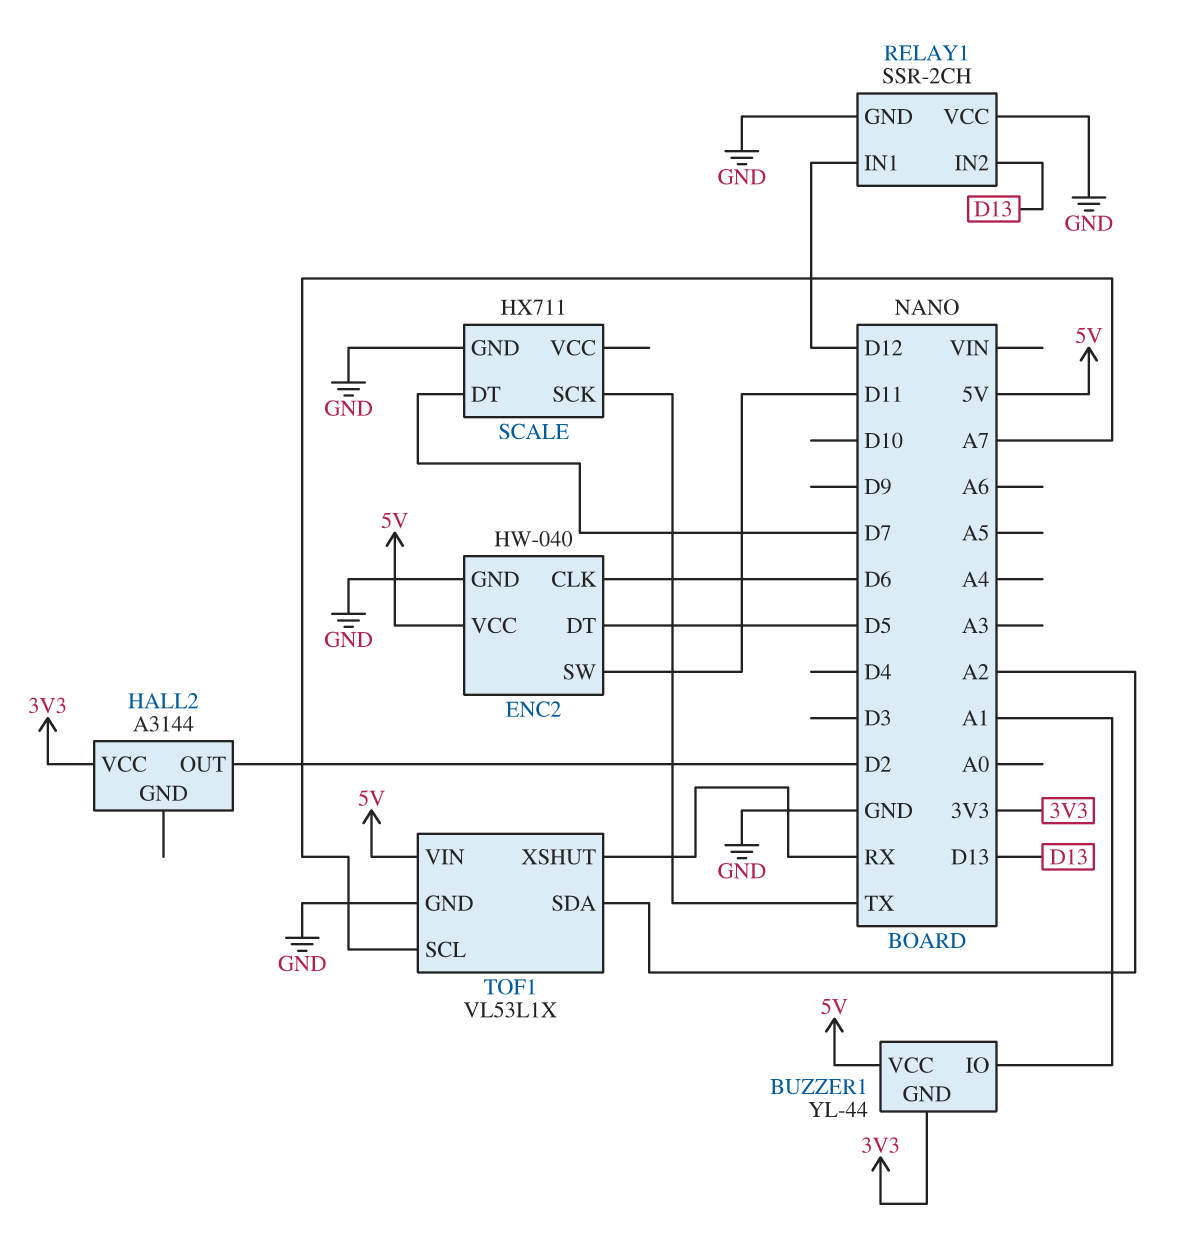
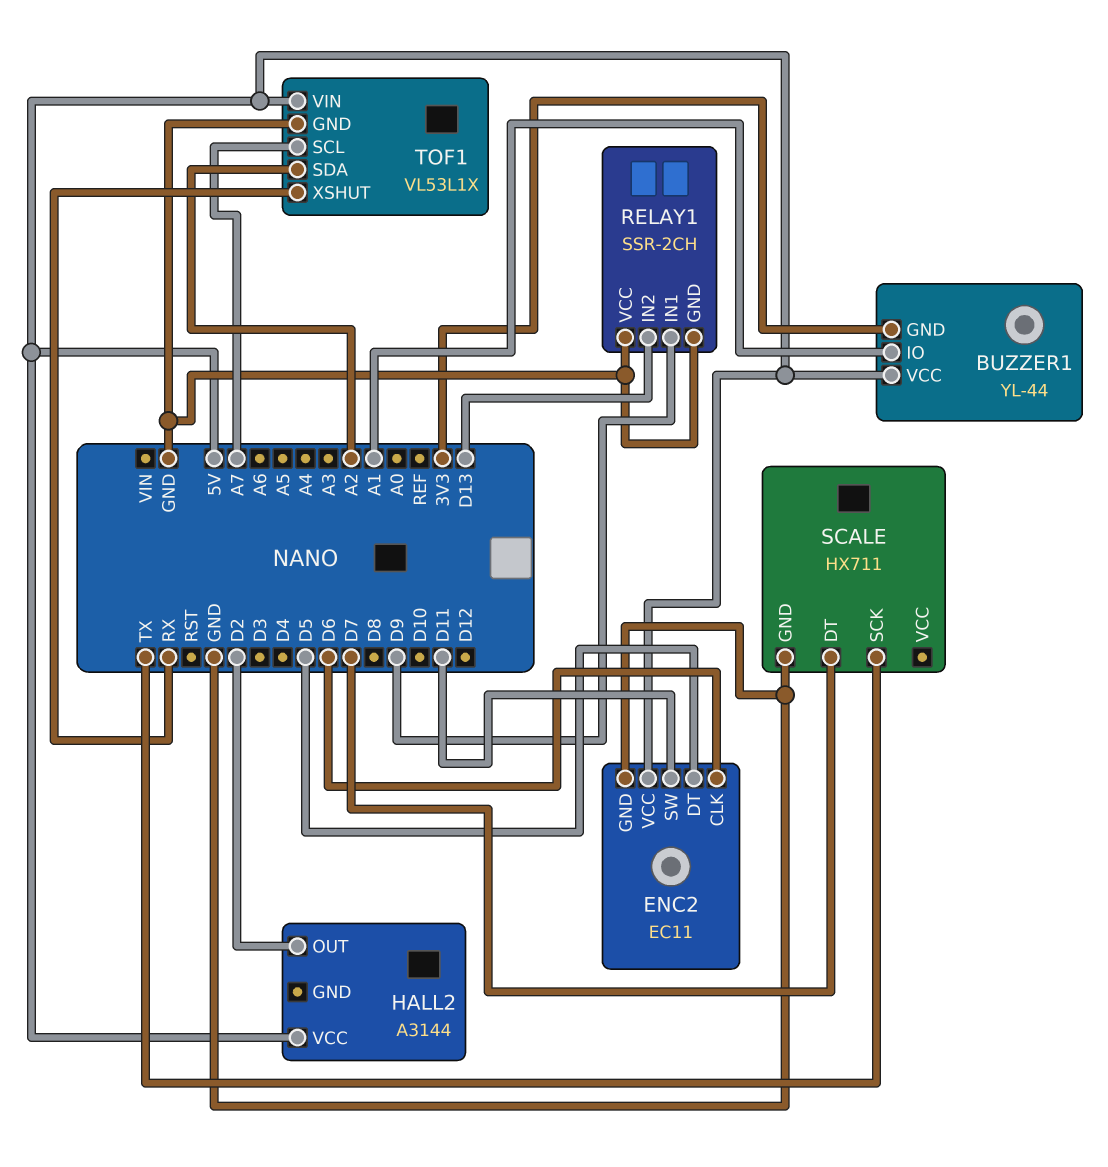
ENC2: HW-040 -> EC11
HALL2 pin VCC: 3V3 -> 5V
RELAY1 pin IN1: D12 -> D9

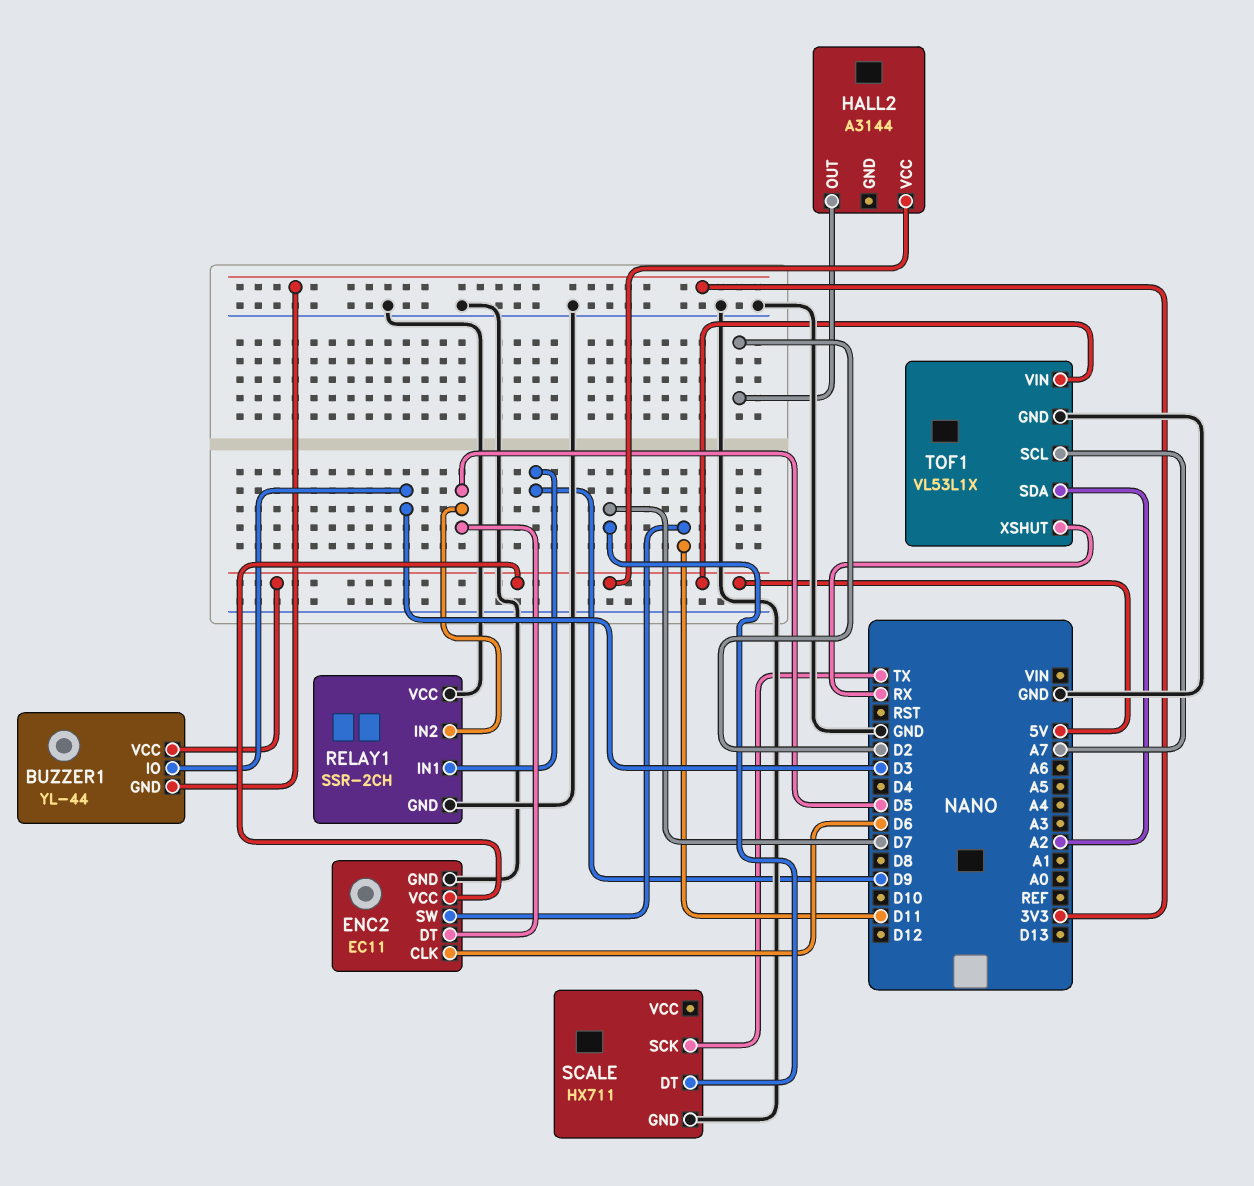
BUZZER1 pin IO: A1 -> D3
RELAY1 pin IN2: D13 -> D5

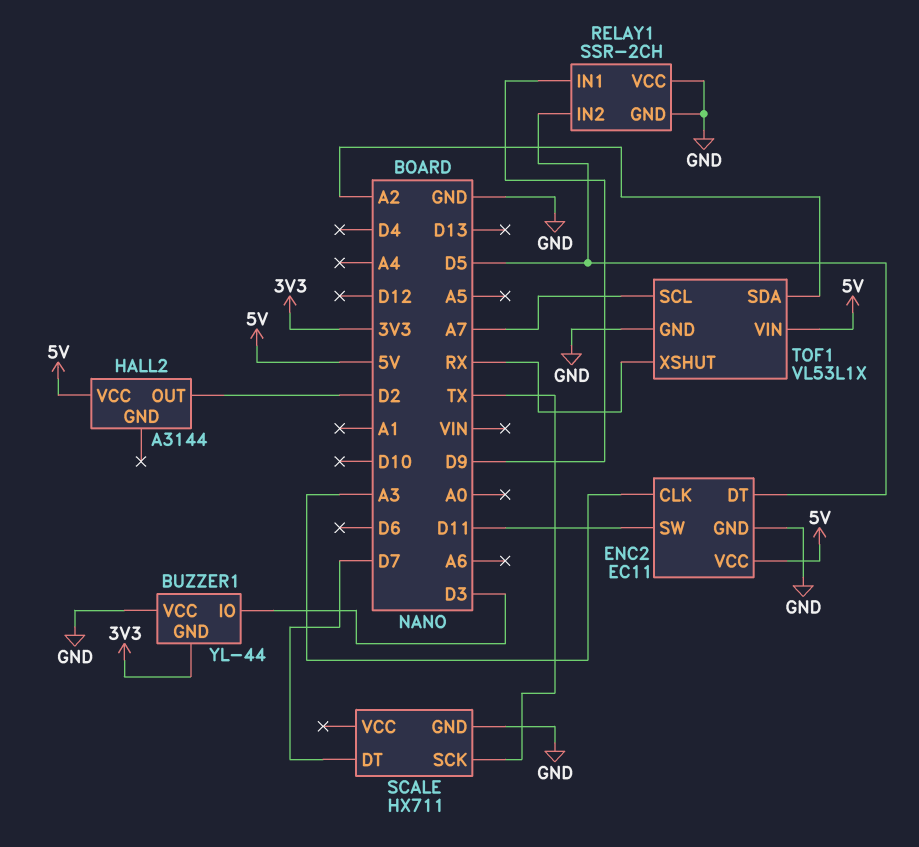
BUZZER1 pin VCC: 5V -> GND
ENC2 pin CLK: D6 -> A3

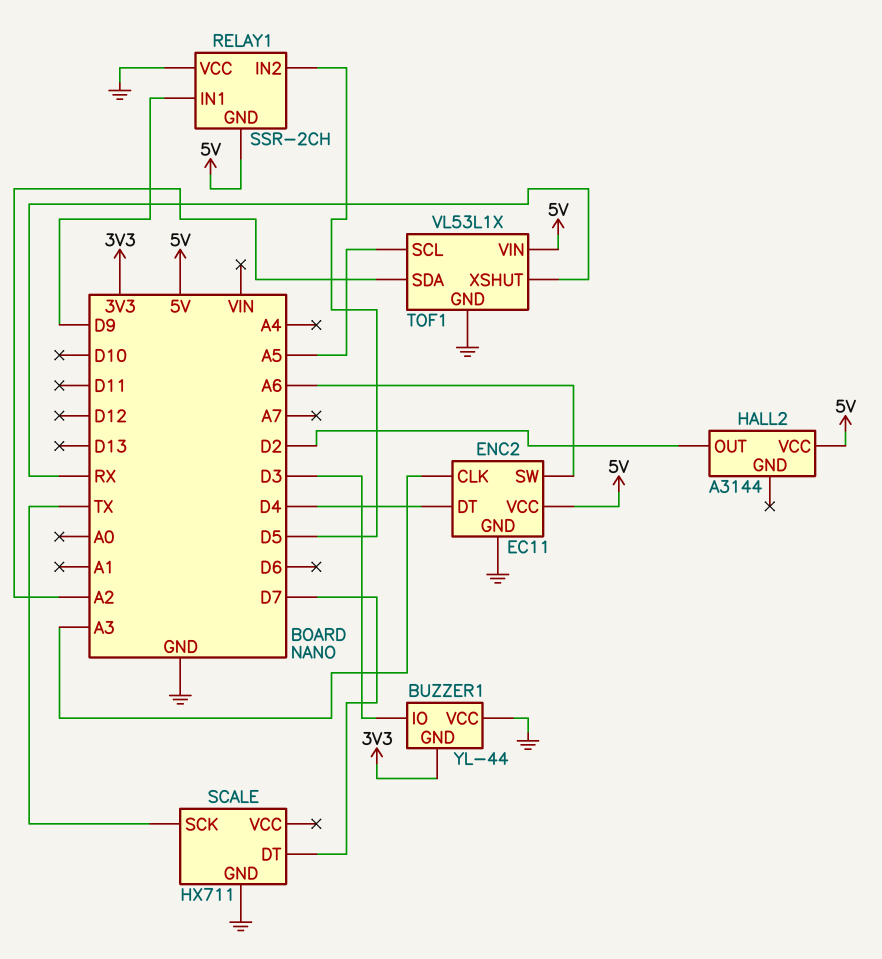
ENC2 pin DT: D5 -> D4
ENC2 pin SW: D11 -> A6
RELAY1 pin GND: GND -> 5V
TOF1 pin SCL: A7 -> A5

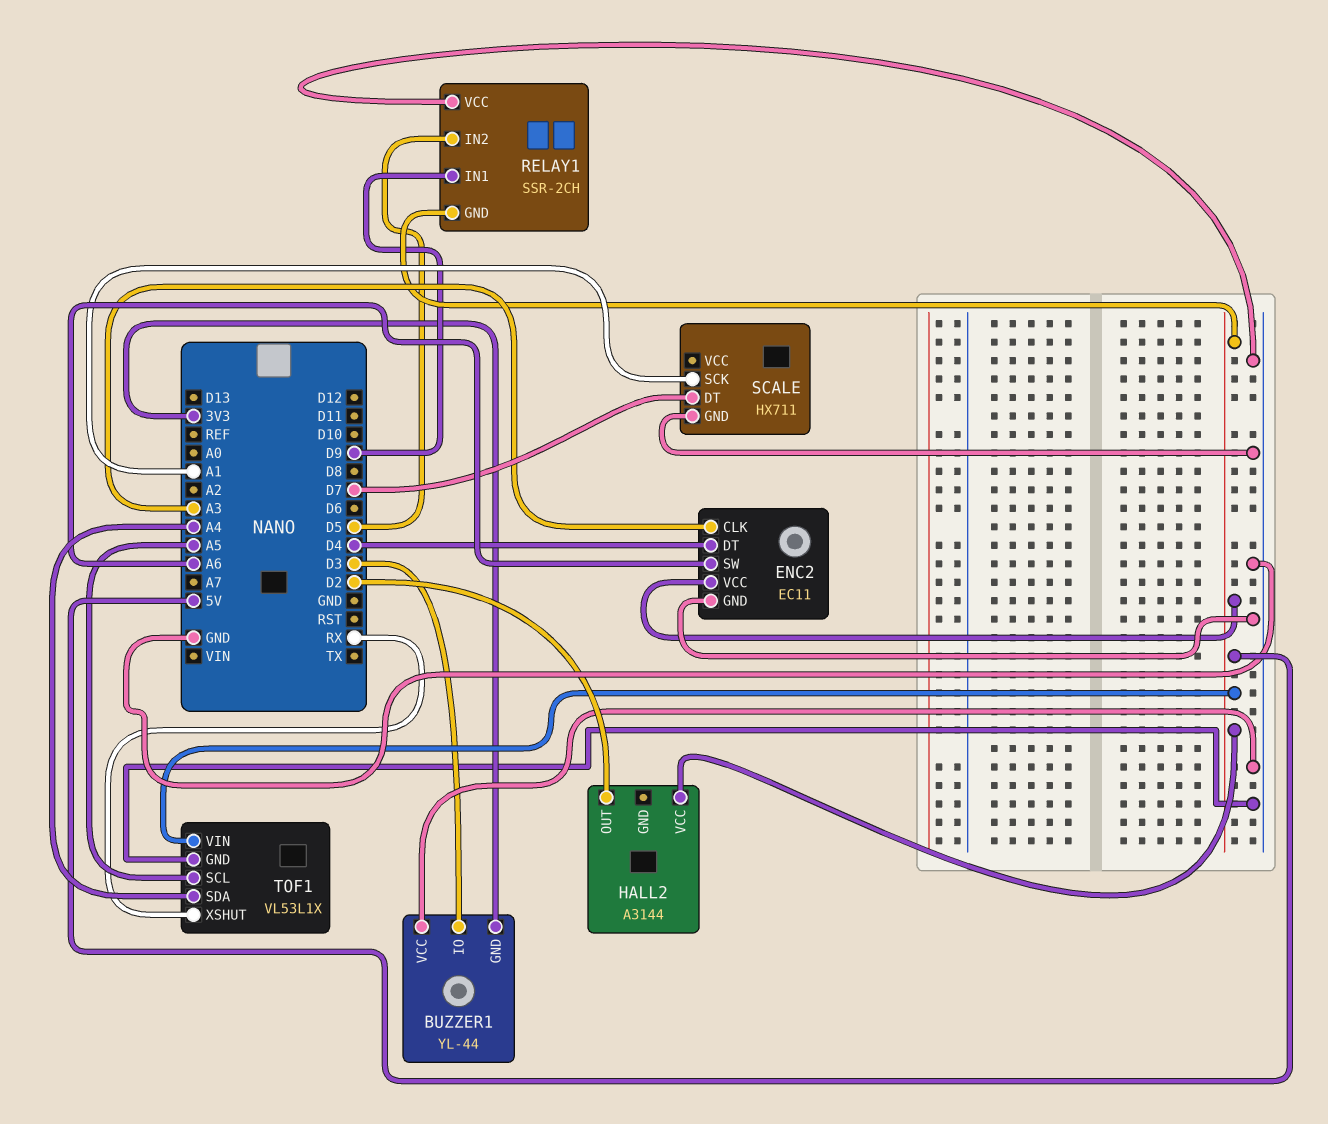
SCALE pin SCK: TX -> A1
TOF1 pin SDA: A2 -> A4

